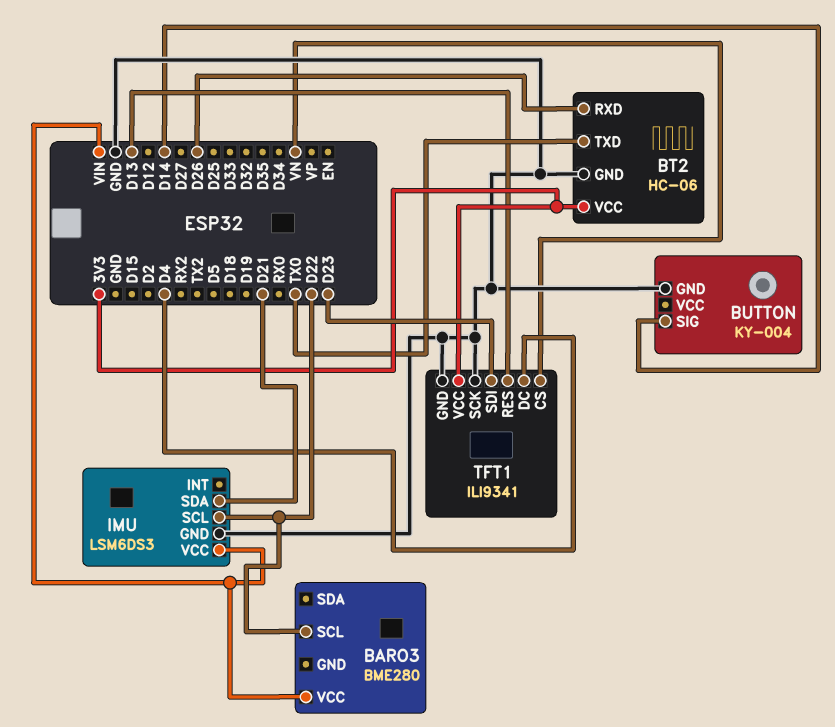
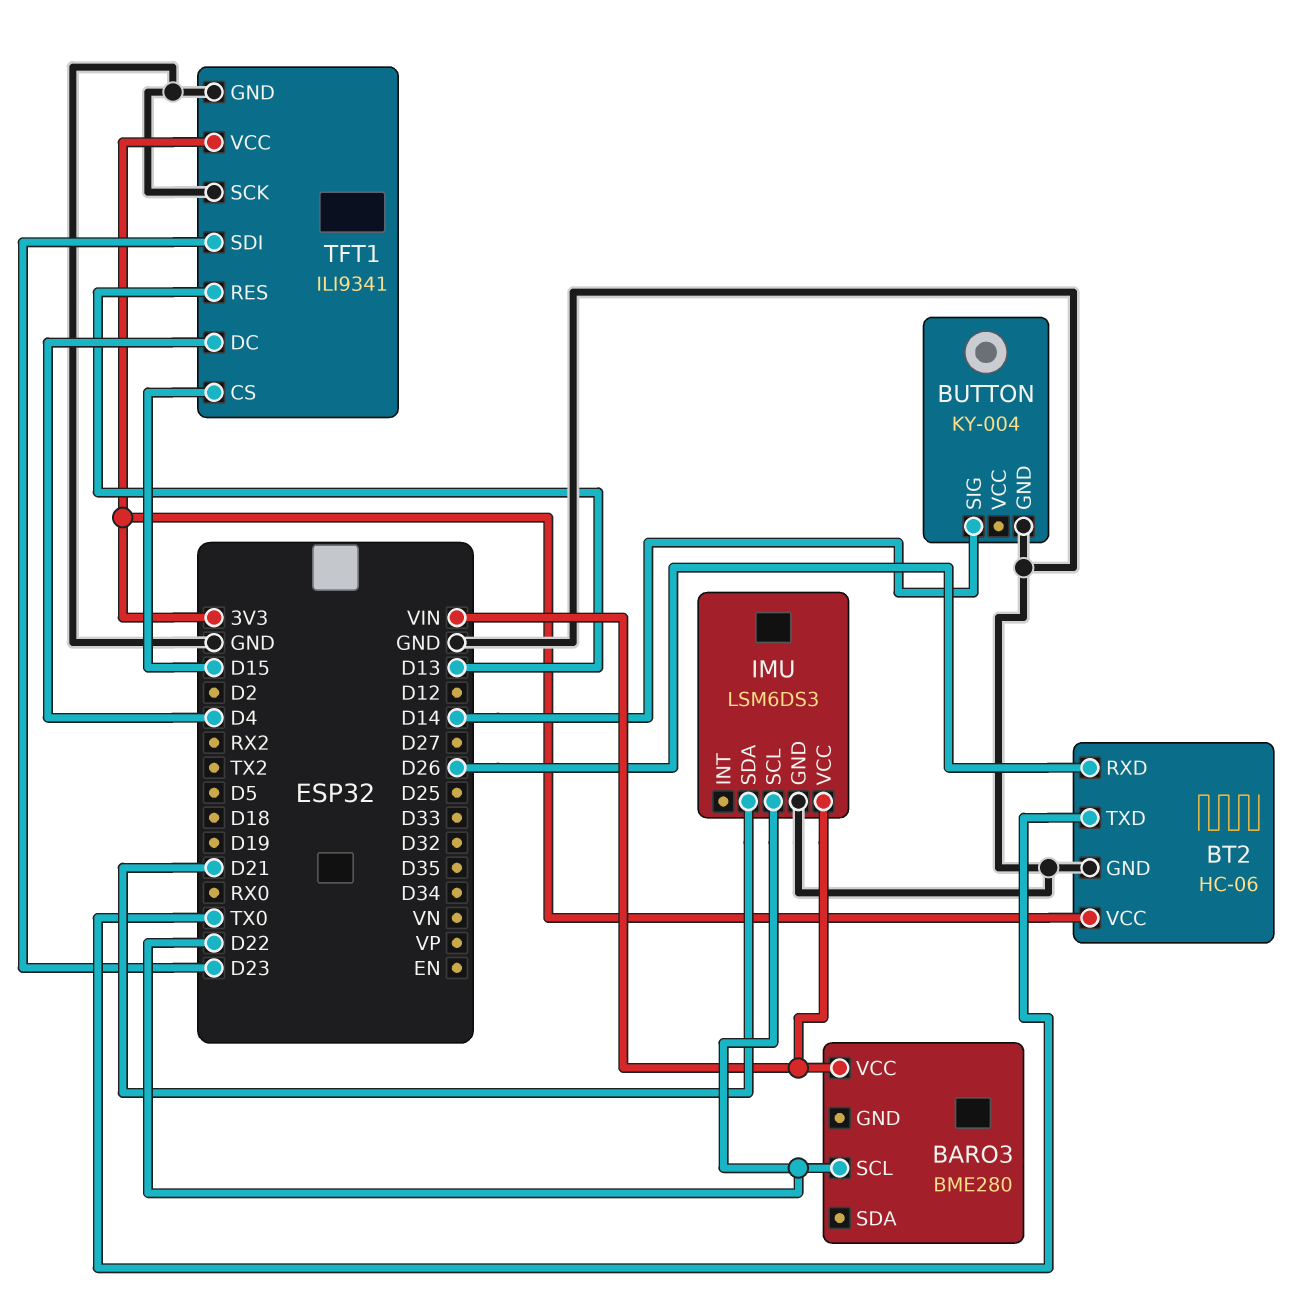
TFT1 pin CS: VN -> D15

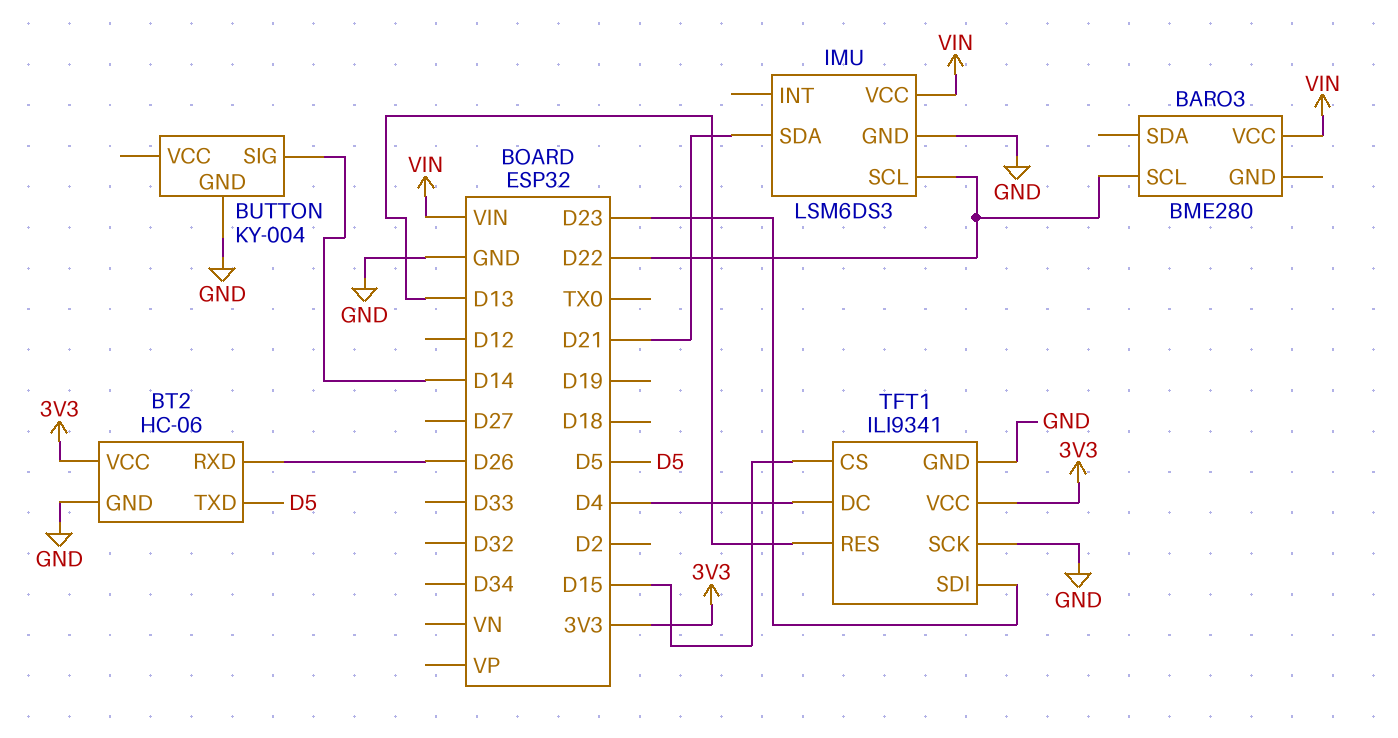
BT2 pin TXD: TX0 -> D5

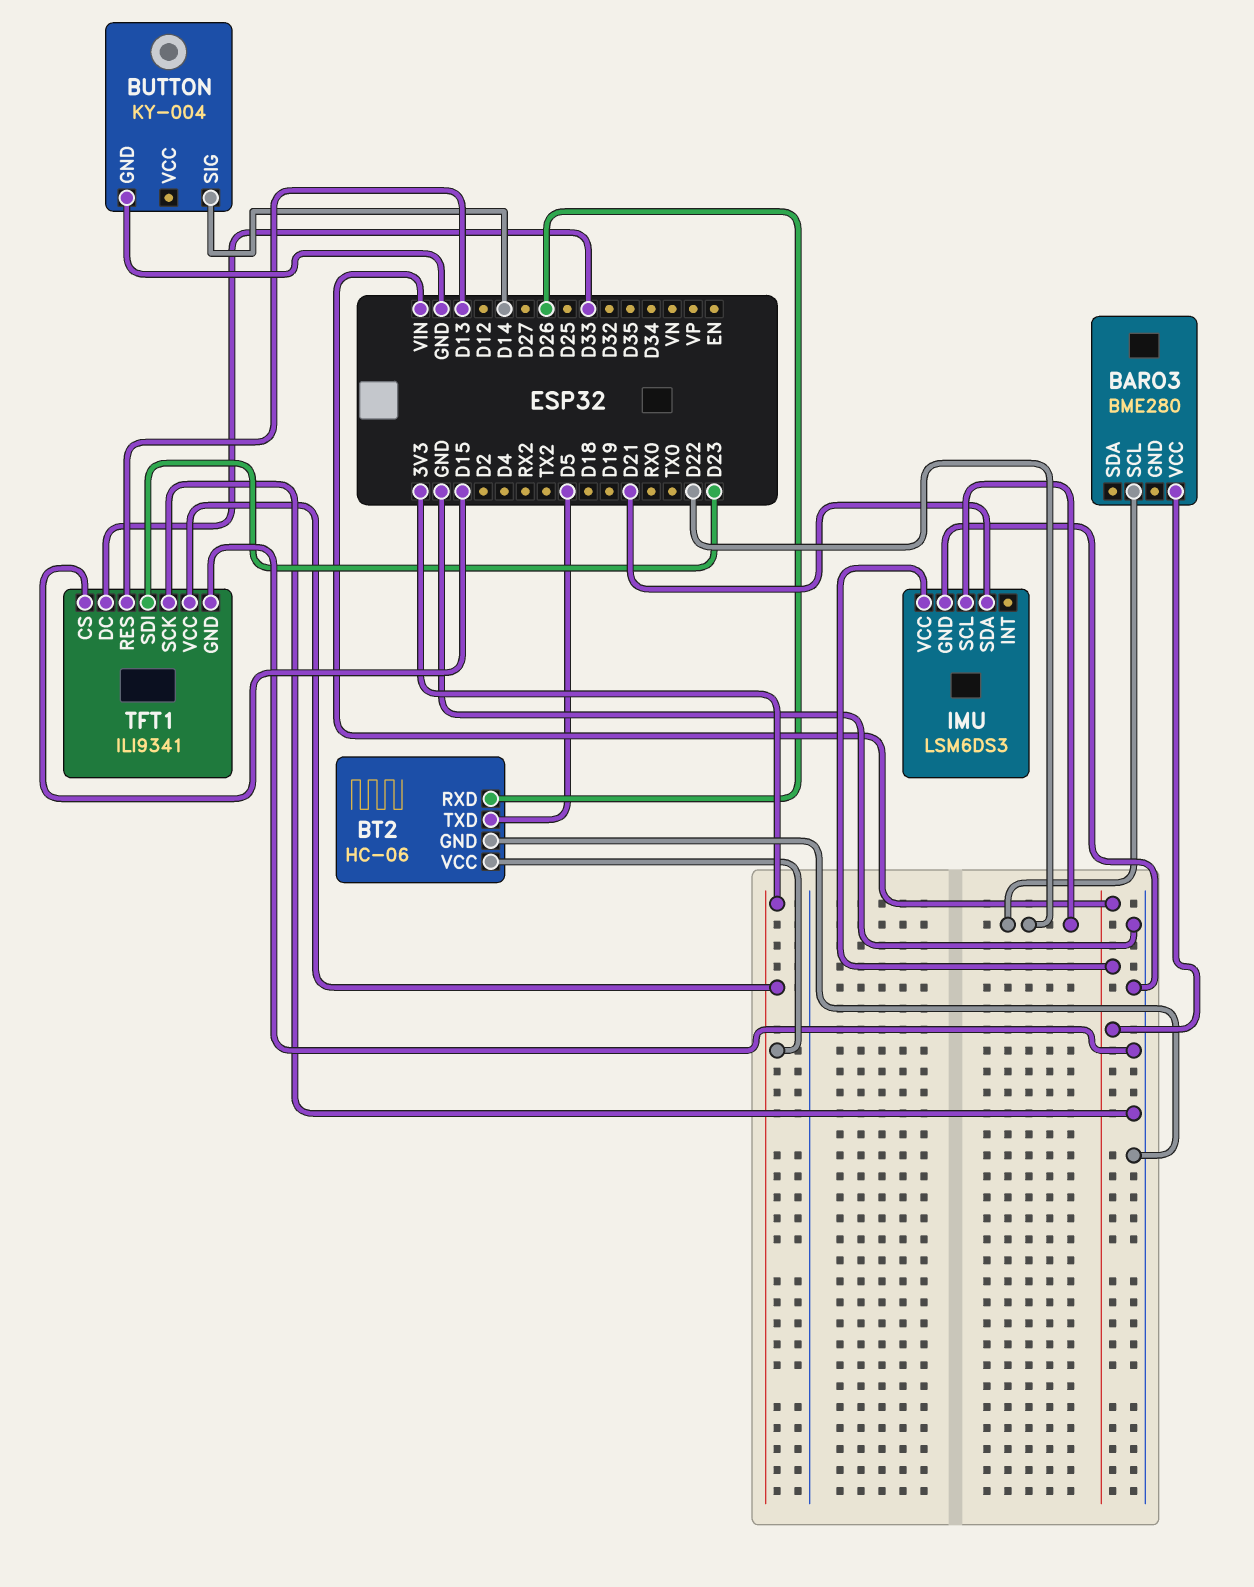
TFT1 pin DC: D4 -> D33

